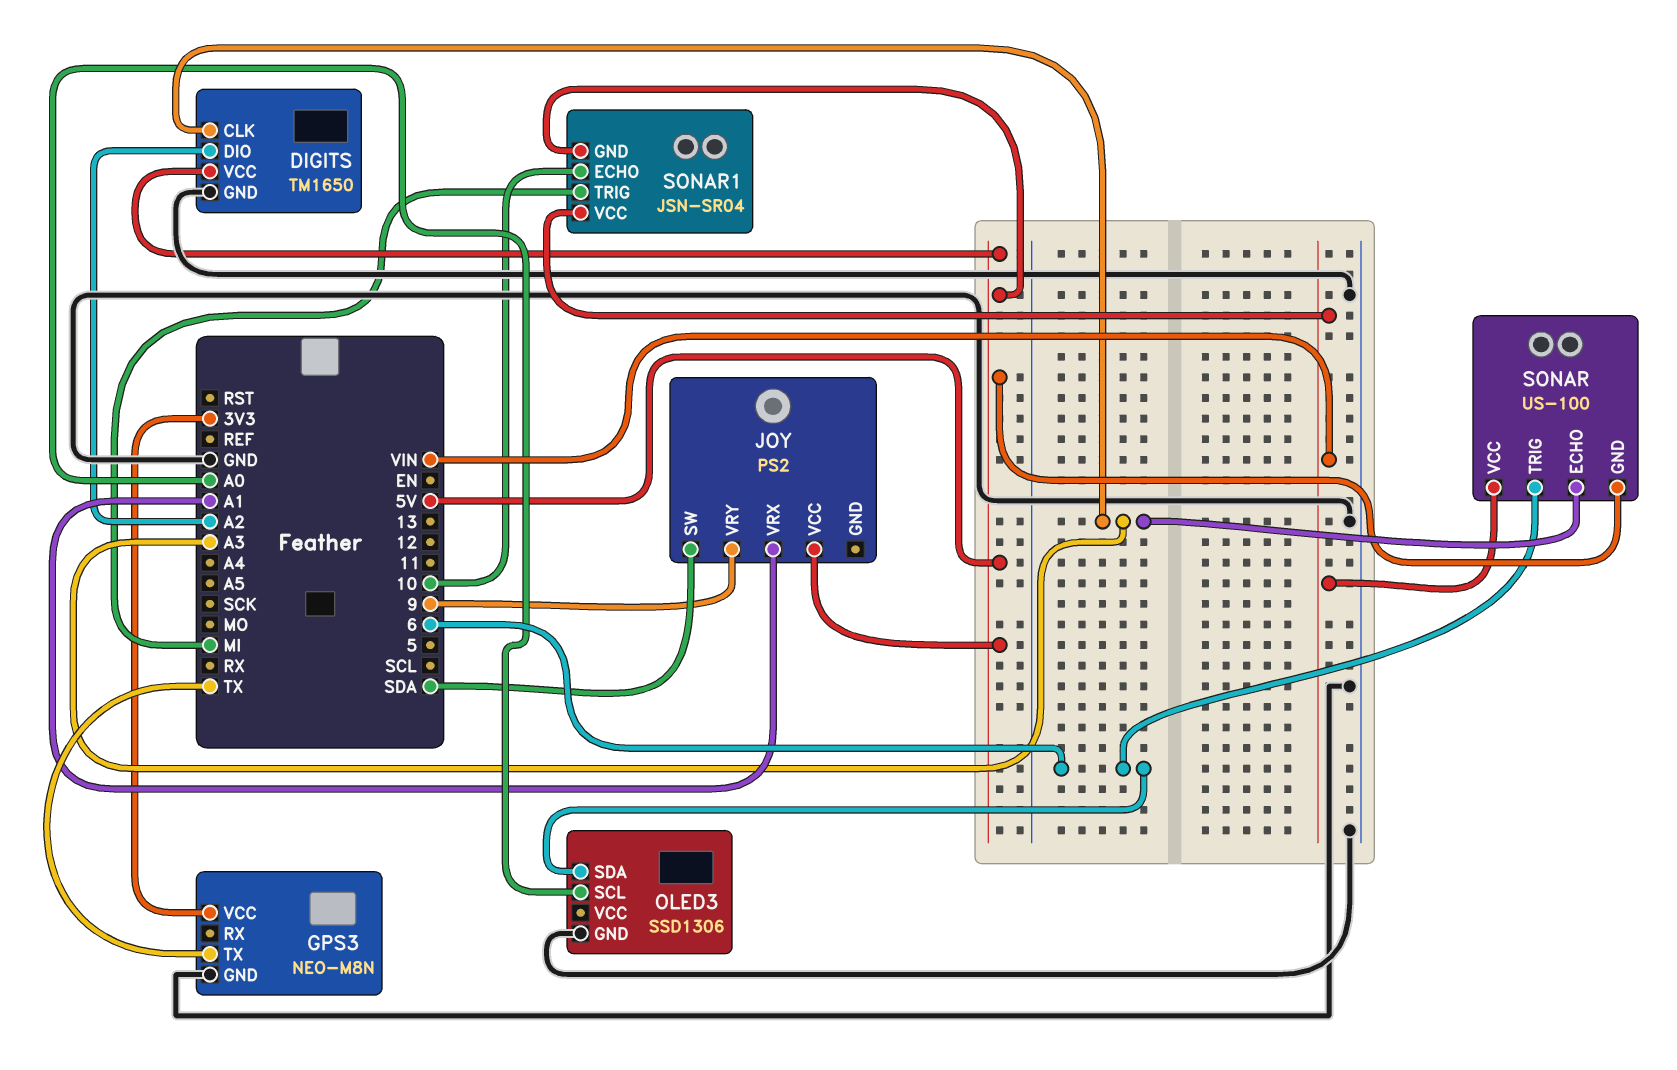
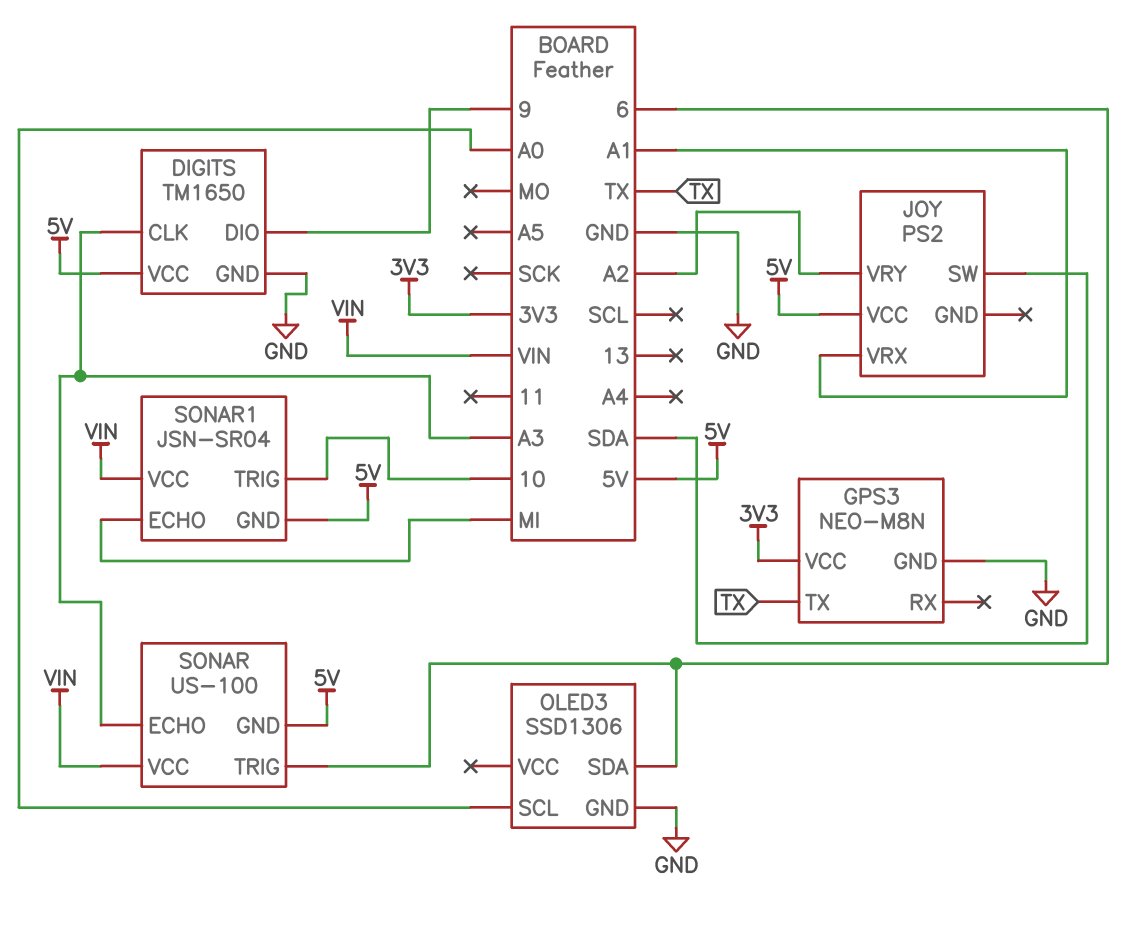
DIGITS pin DIO: A2 -> 9
JOY pin VRY: 9 -> A2
SONAR1 pin ECHO: 10 -> MI
SONAR1 pin TRIG: MI -> 10

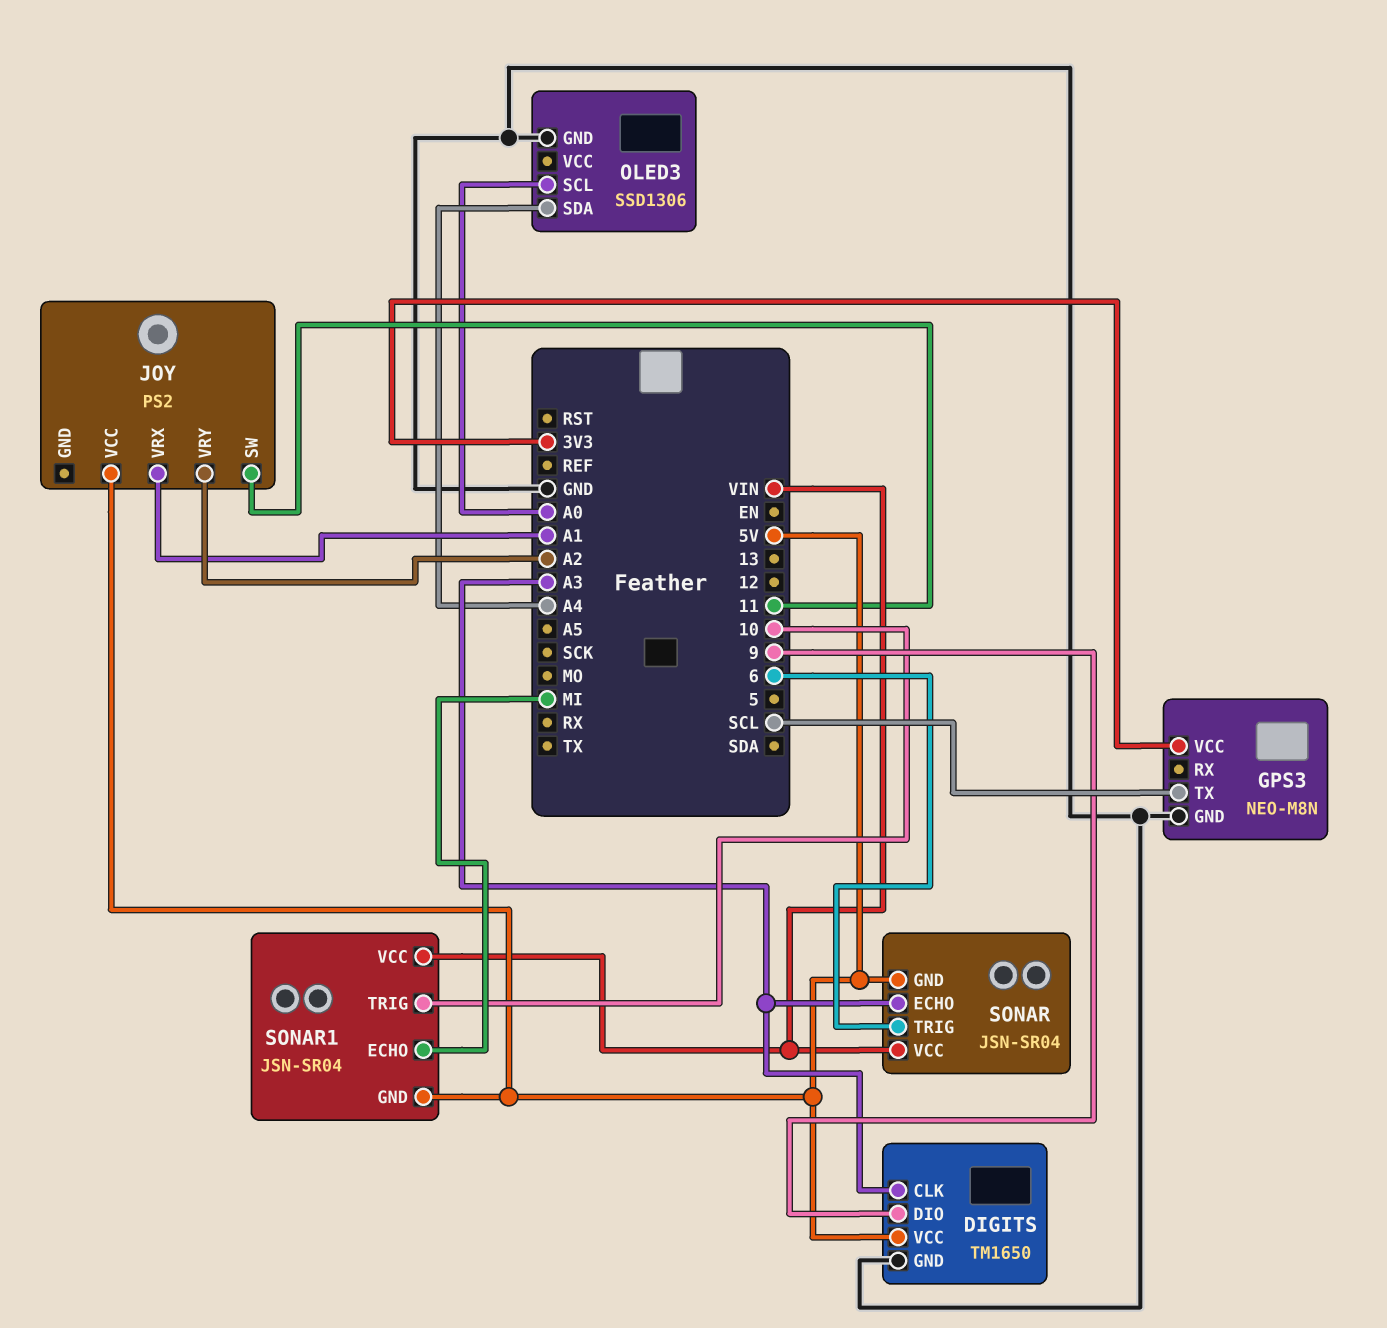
GPS3 pin TX: TX -> SCL
JOY pin SW: SDA -> 11
OLED3 pin SDA: 6 -> A4
SONAR: US-100 -> JSN-SR04

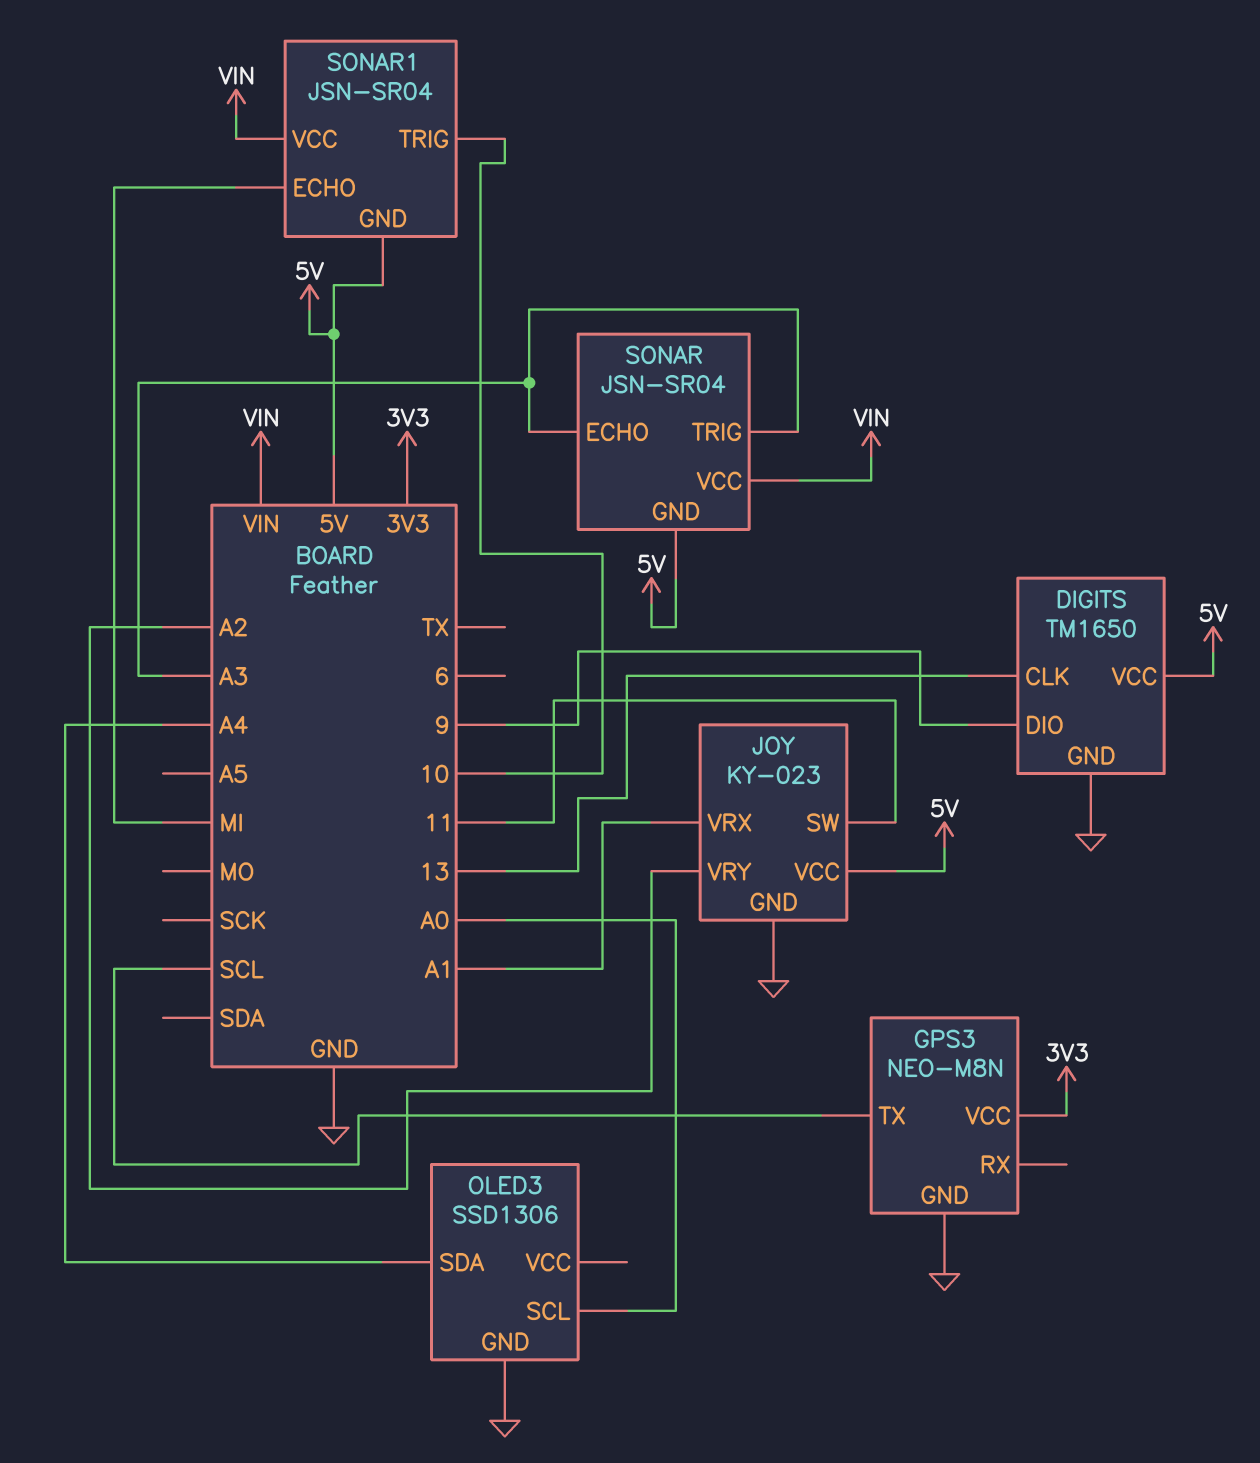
DIGITS pin CLK: A3 -> 13
JOY: PS2 -> KY-023
JOY pin GND: none -> GND
SONAR pin TRIG: 6 -> A3

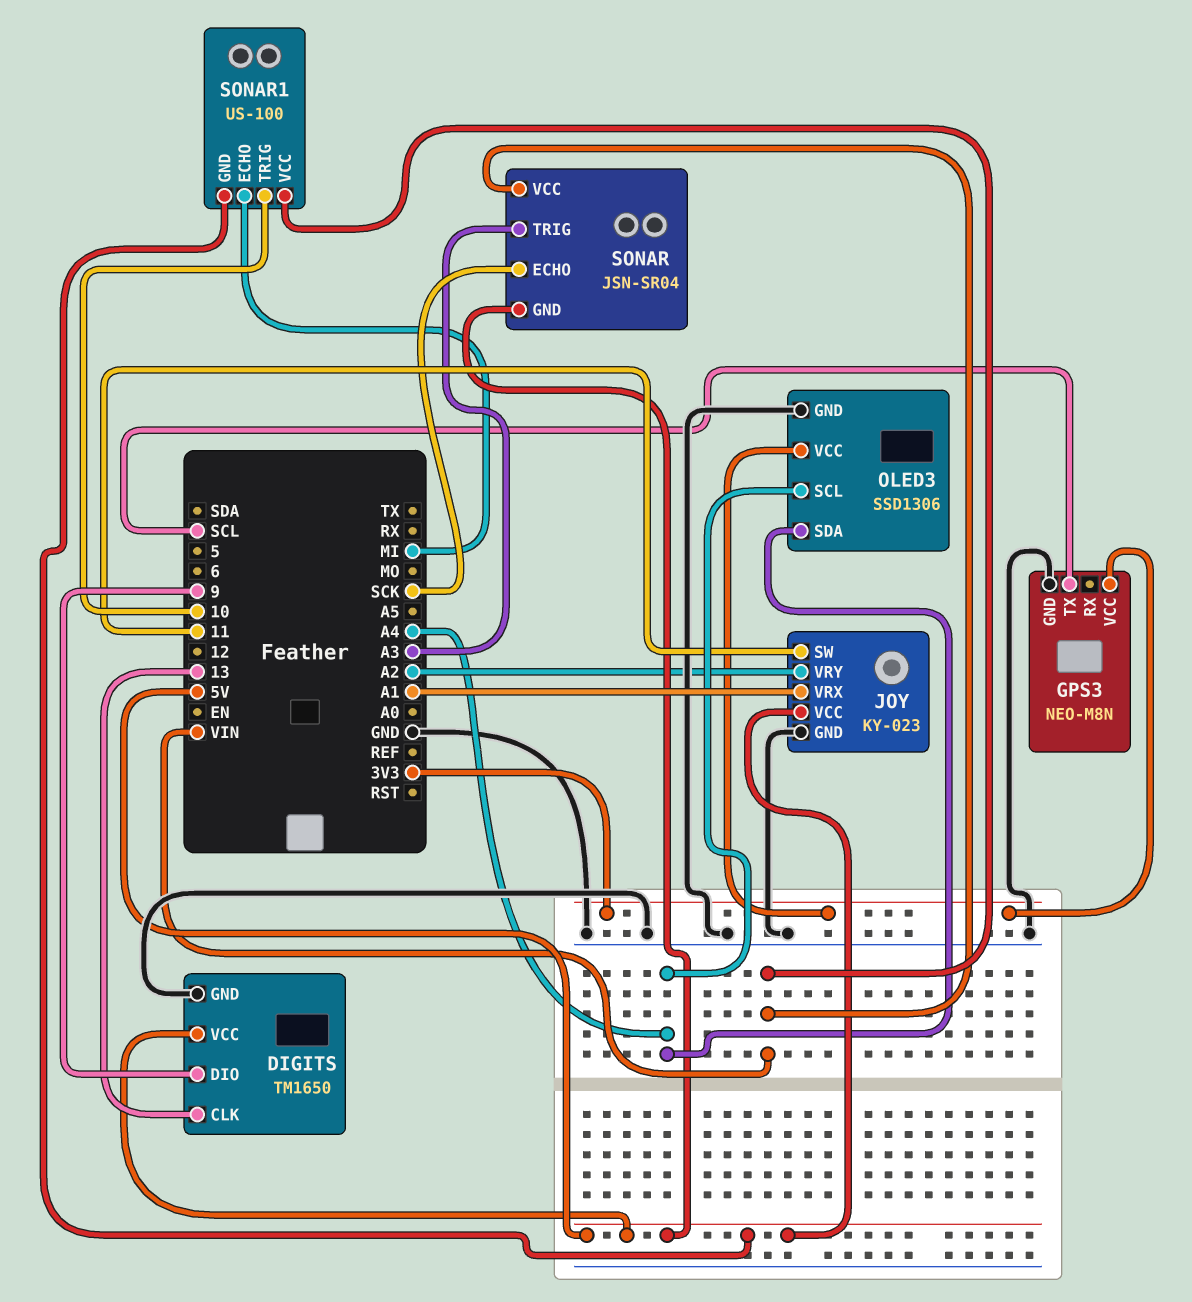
OLED3 pin SCL: A0 -> A4
OLED3 pin VCC: none -> 3V3
SONAR pin ECHO: A3 -> SCK
SONAR1: JSN-SR04 -> US-100

